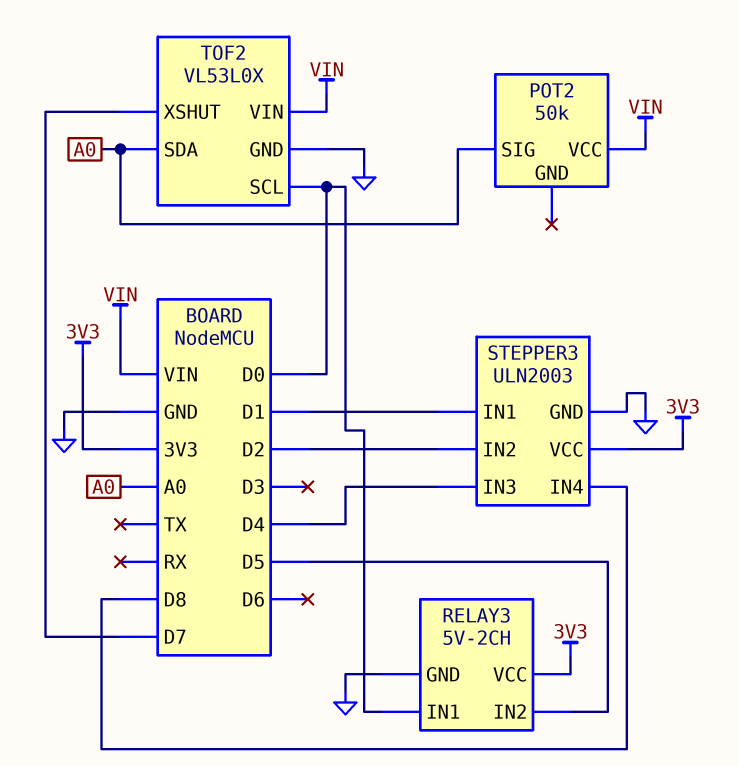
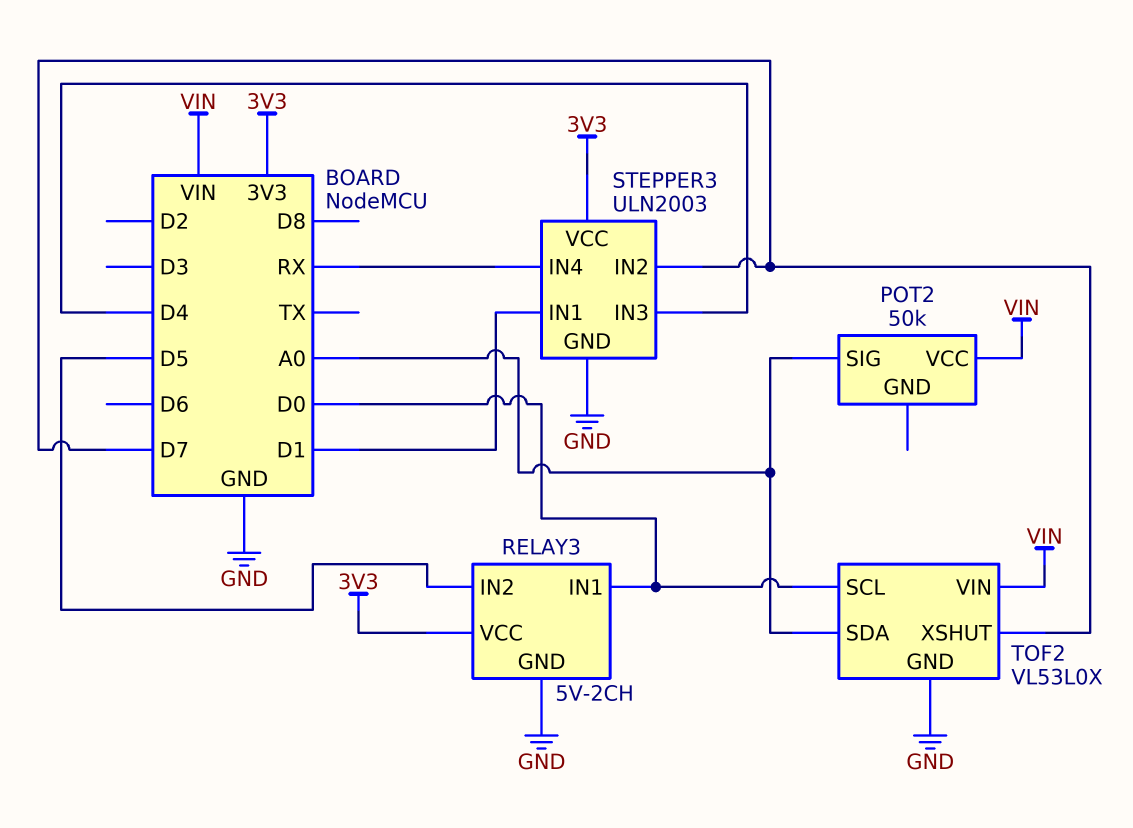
STEPPER3 pin IN2: D2 -> D7
STEPPER3 pin IN4: D8 -> RX

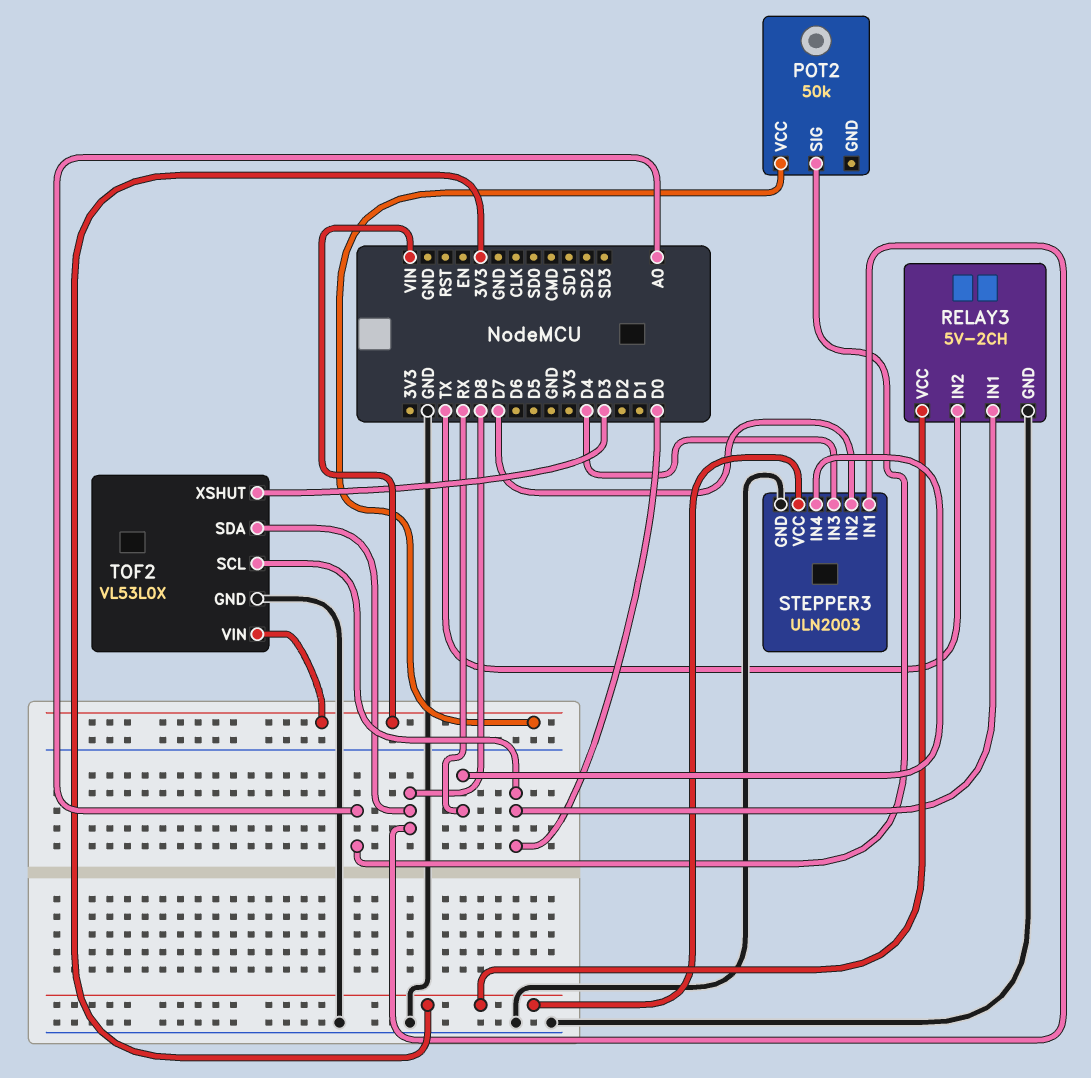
RELAY3 pin IN2: D5 -> TX
STEPPER3 pin IN1: D1 -> D8
TOF2 pin SDA: A0 -> D8
TOF2 pin XSHUT: D7 -> D3

